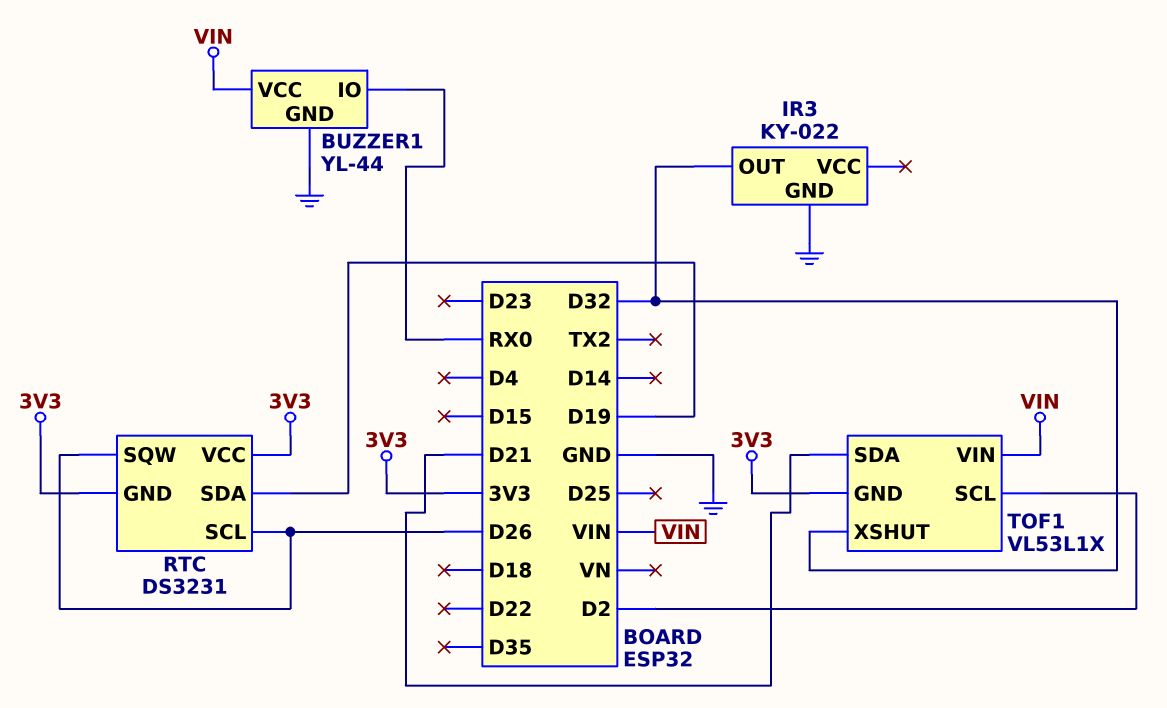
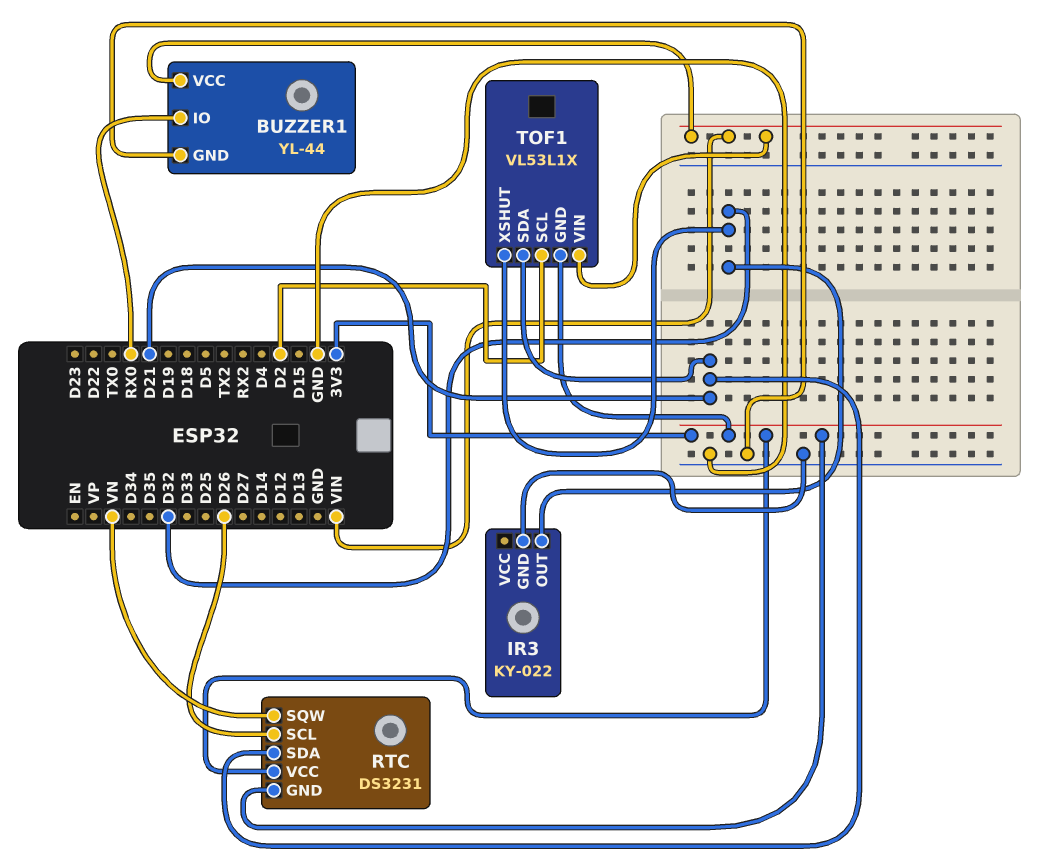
RTC pin SDA: D19 -> D21
RTC pin SQW: D26 -> VN

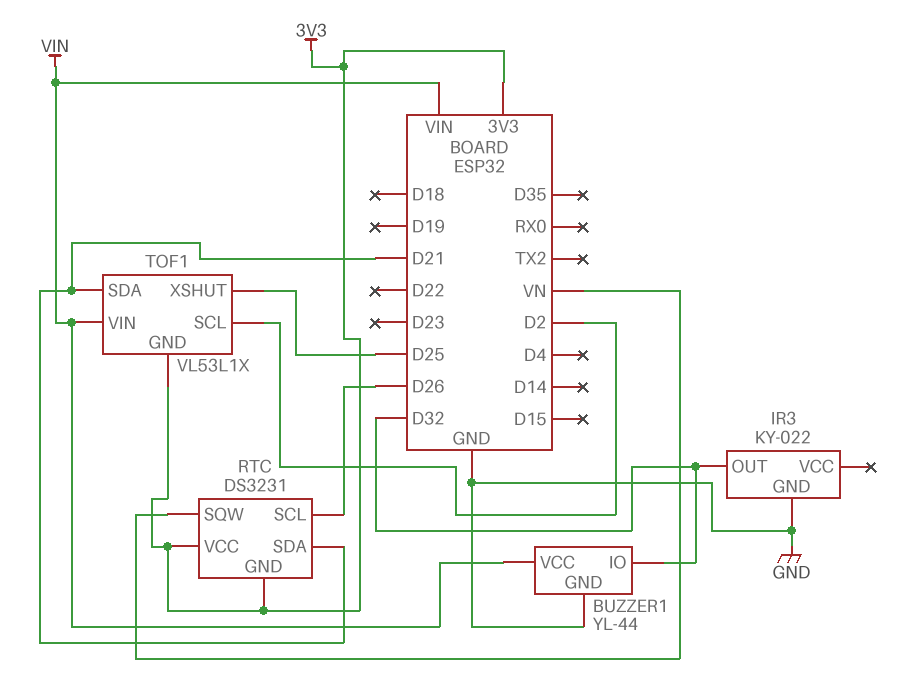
BUZZER1 pin IO: RX0 -> D32
TOF1 pin XSHUT: D32 -> D25

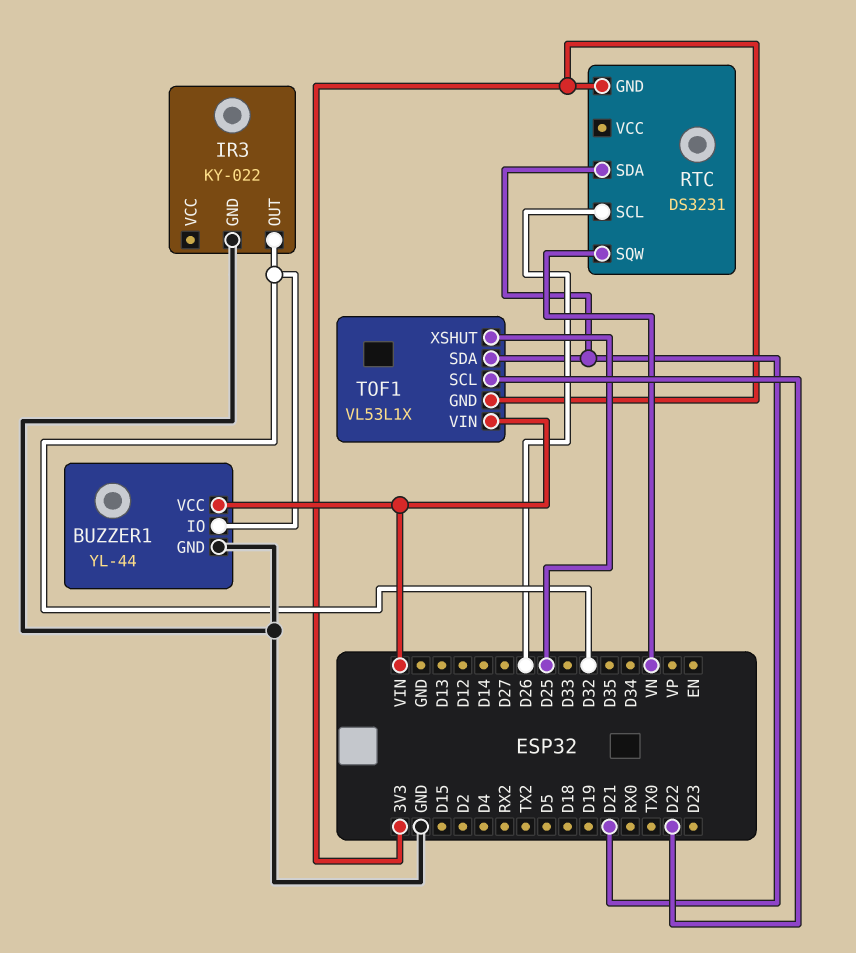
RTC pin VCC: 3V3 -> none
TOF1 pin SCL: D2 -> D22

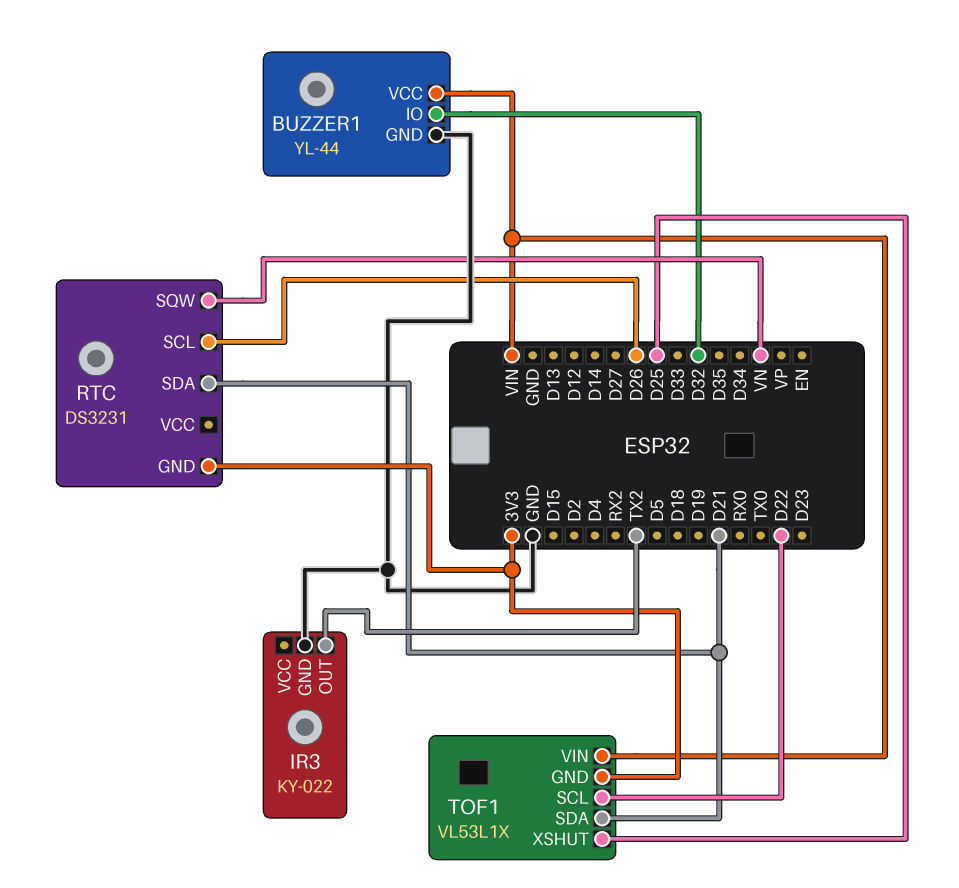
IR3 pin OUT: D32 -> TX2

